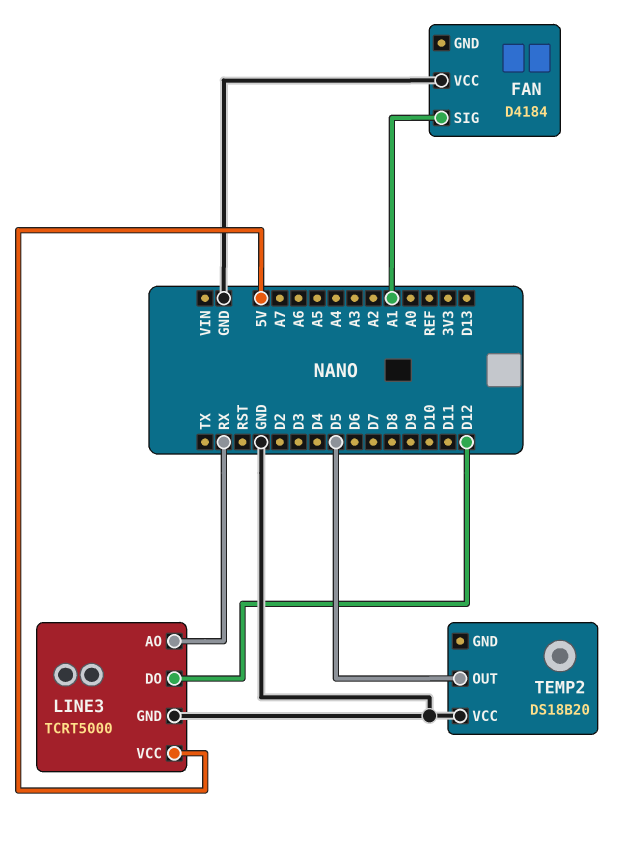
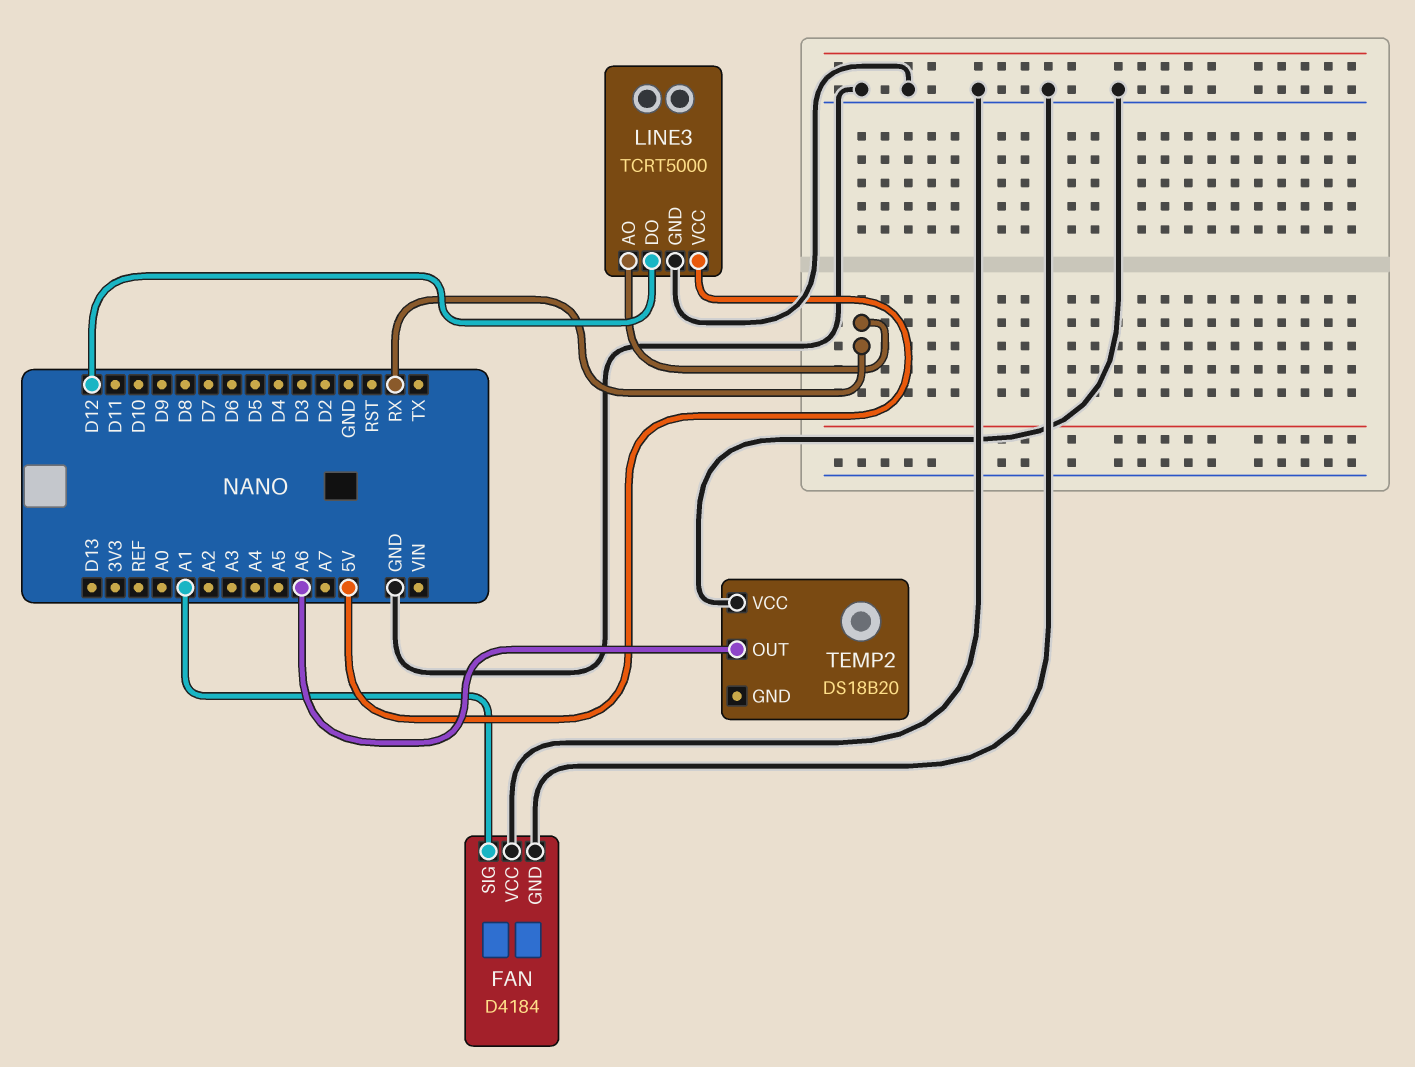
FAN pin GND: none -> GND
TEMP2 pin OUT: D5 -> A6

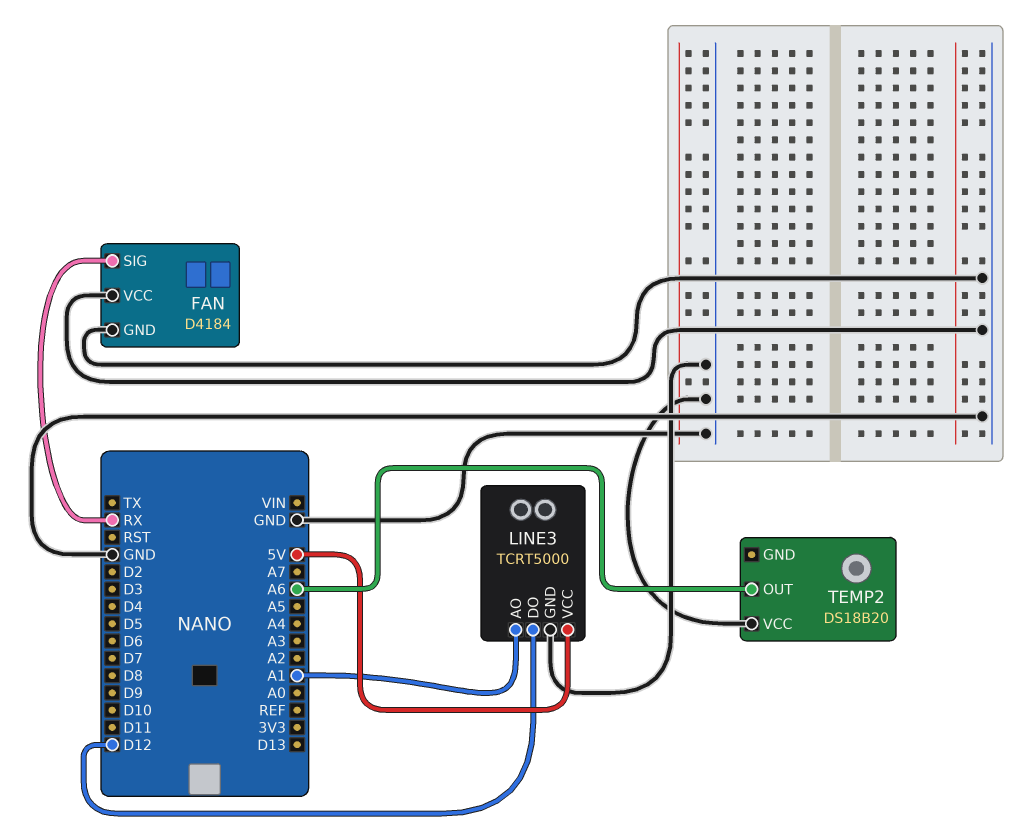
FAN pin SIG: A1 -> RX
LINE3 pin AO: RX -> A1

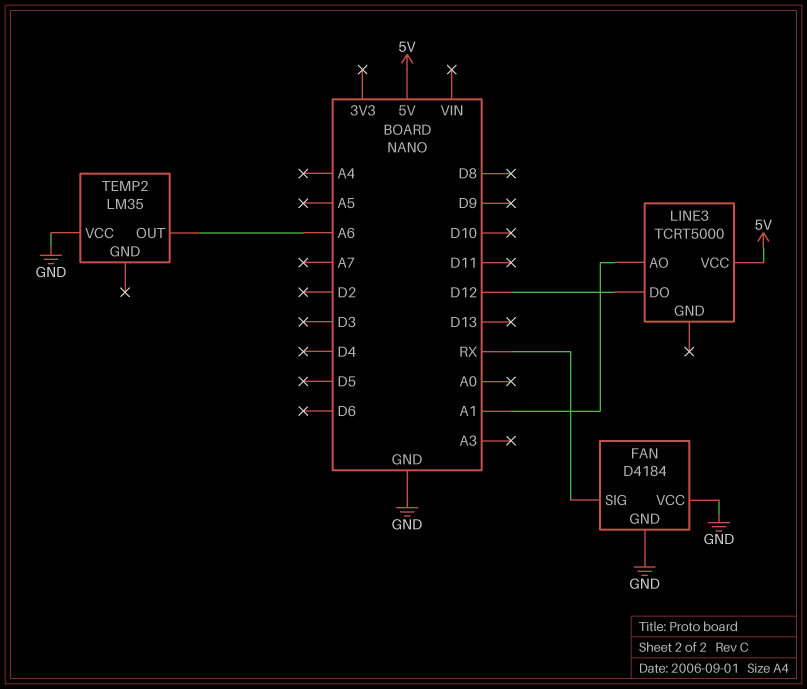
LINE3 pin GND: GND -> none
TEMP2: DS18B20 -> LM35

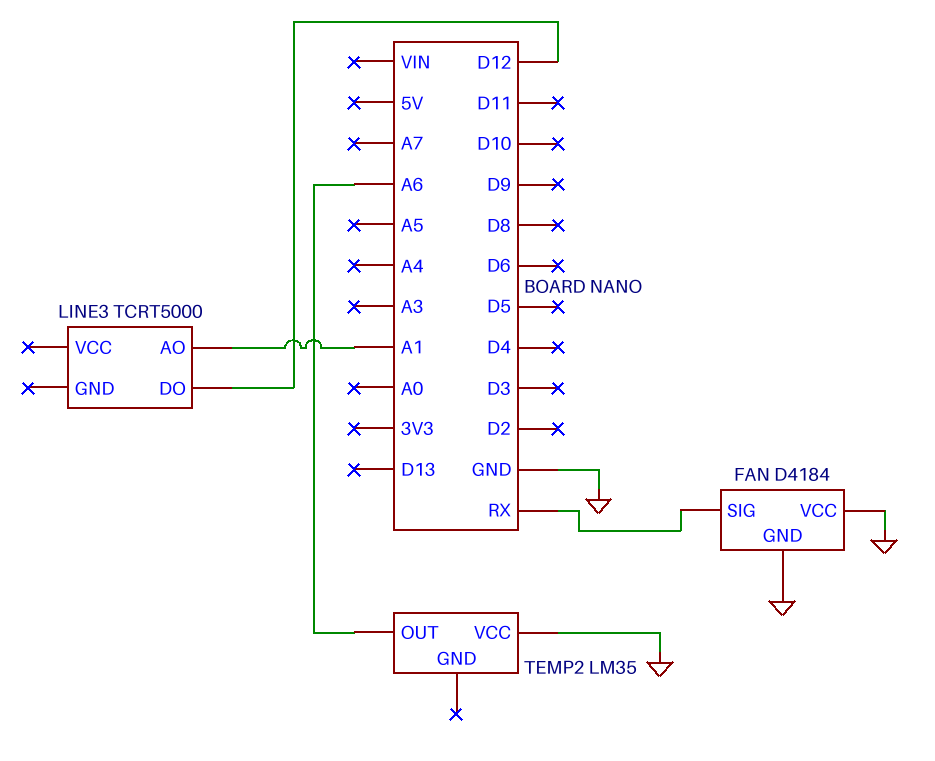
LINE3 pin VCC: 5V -> none

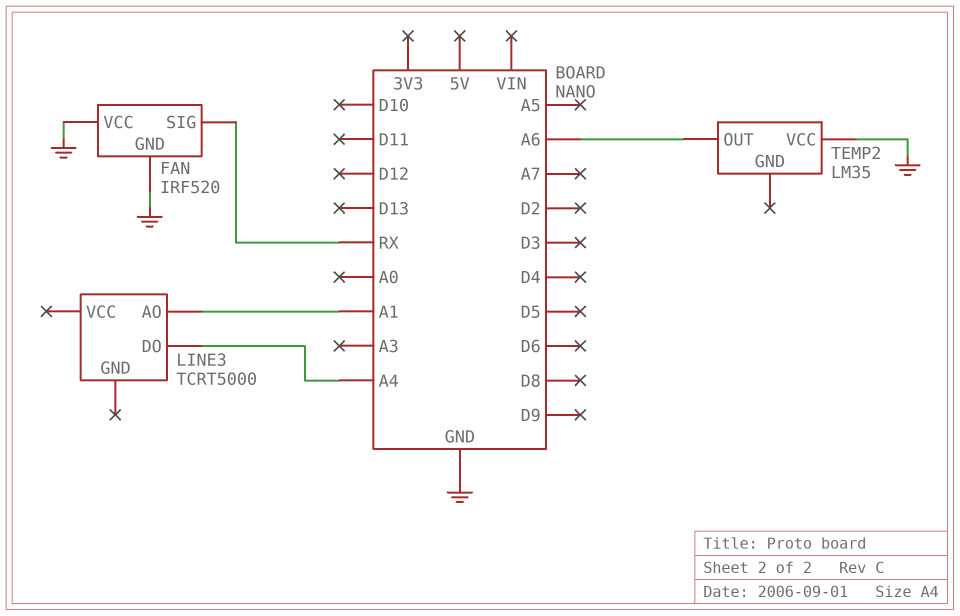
FAN: D4184 -> IRF520
LINE3 pin DO: D12 -> A4

